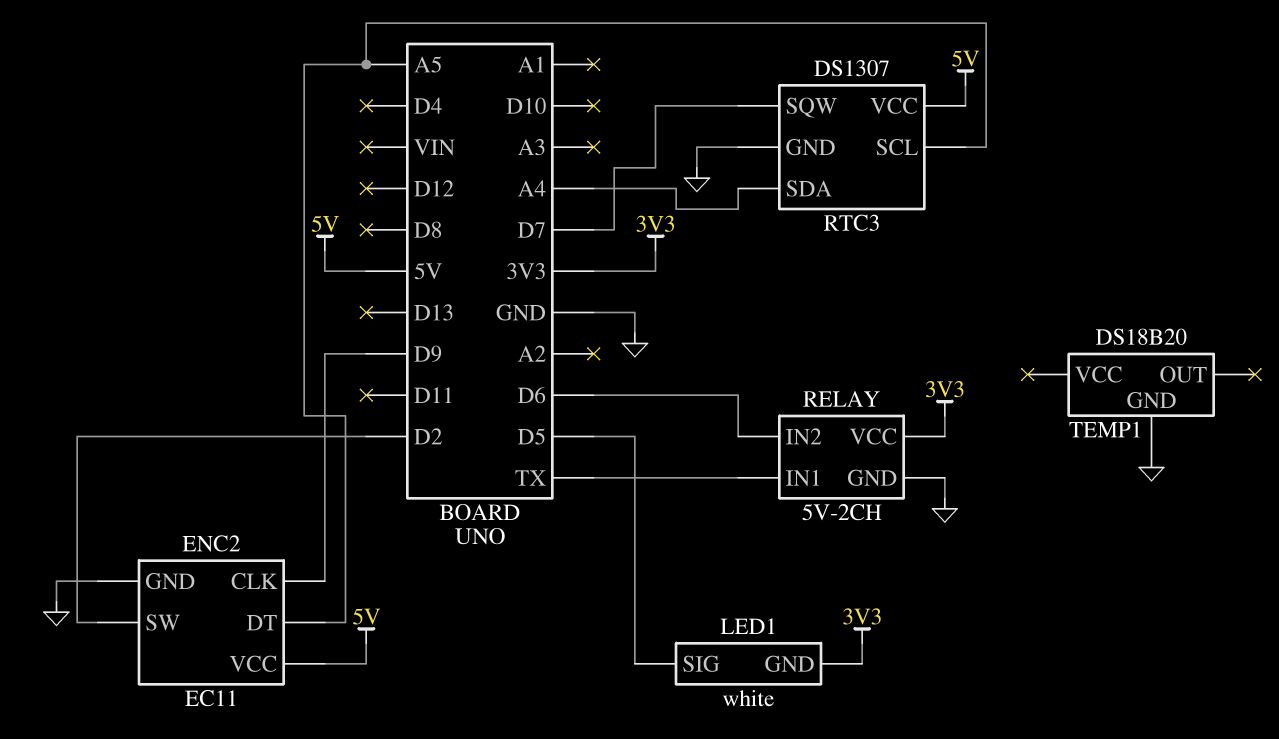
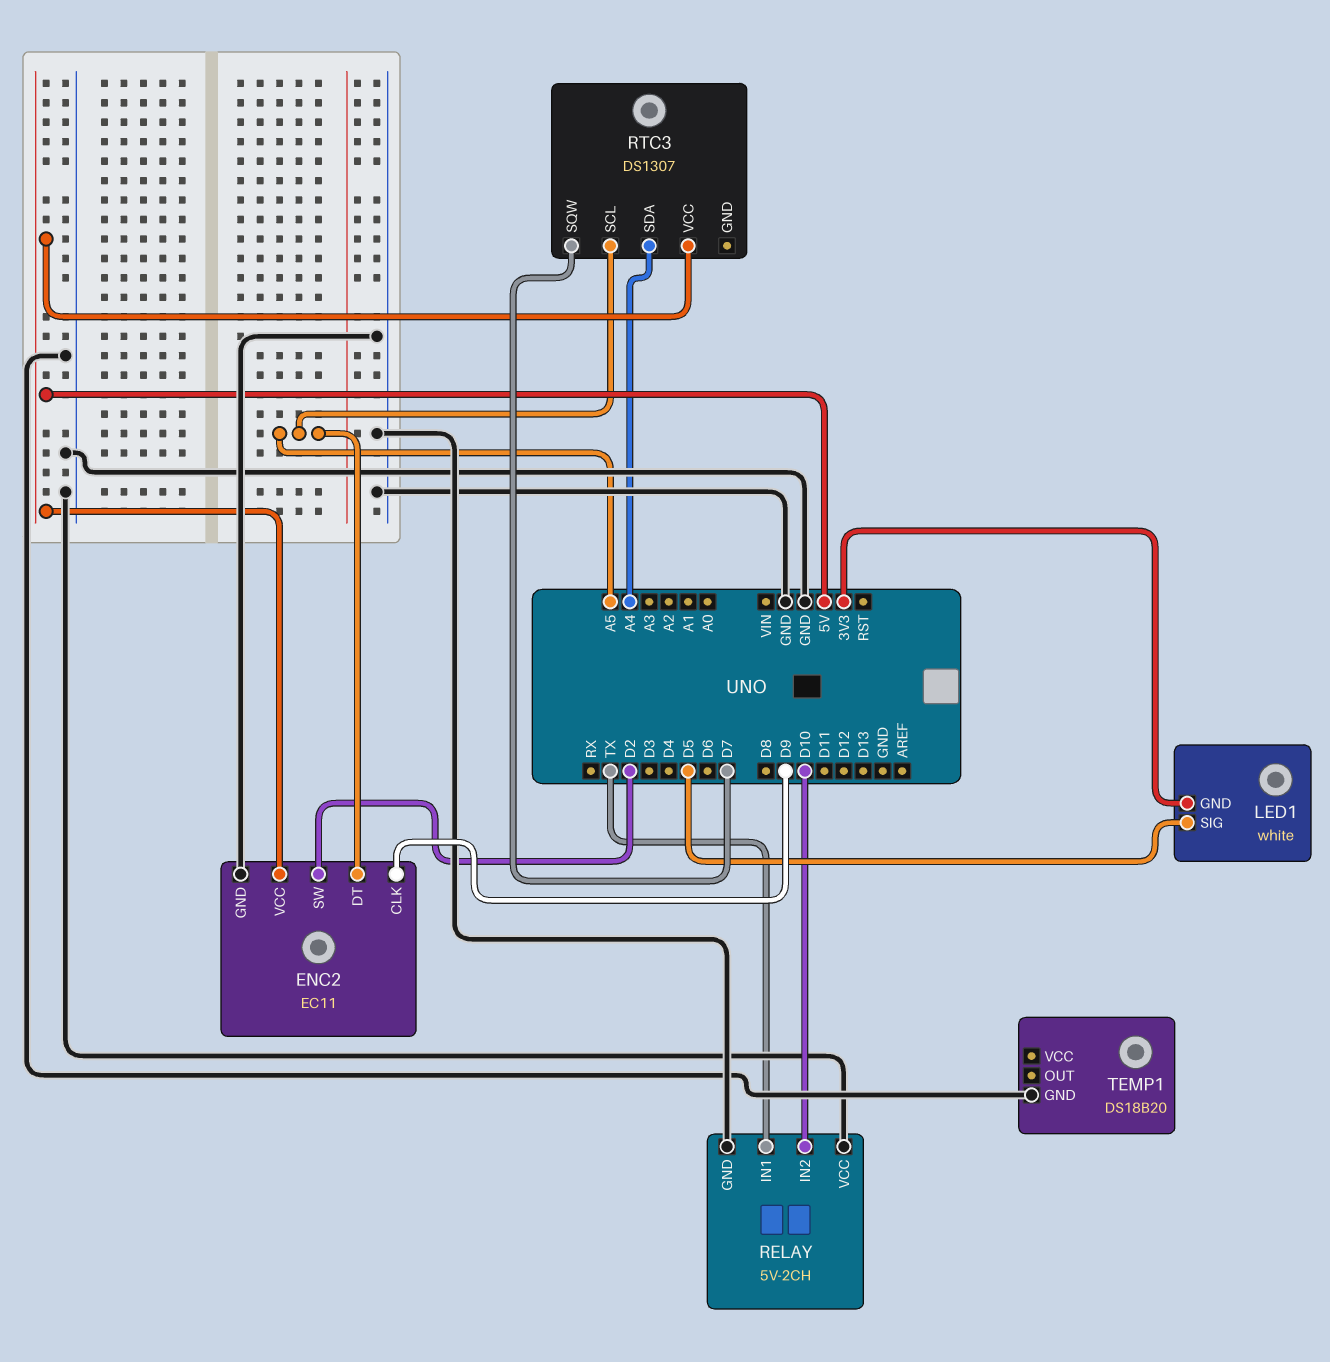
RELAY pin IN2: D6 -> D10
RELAY pin VCC: 3V3 -> GND
RTC3 pin GND: GND -> none

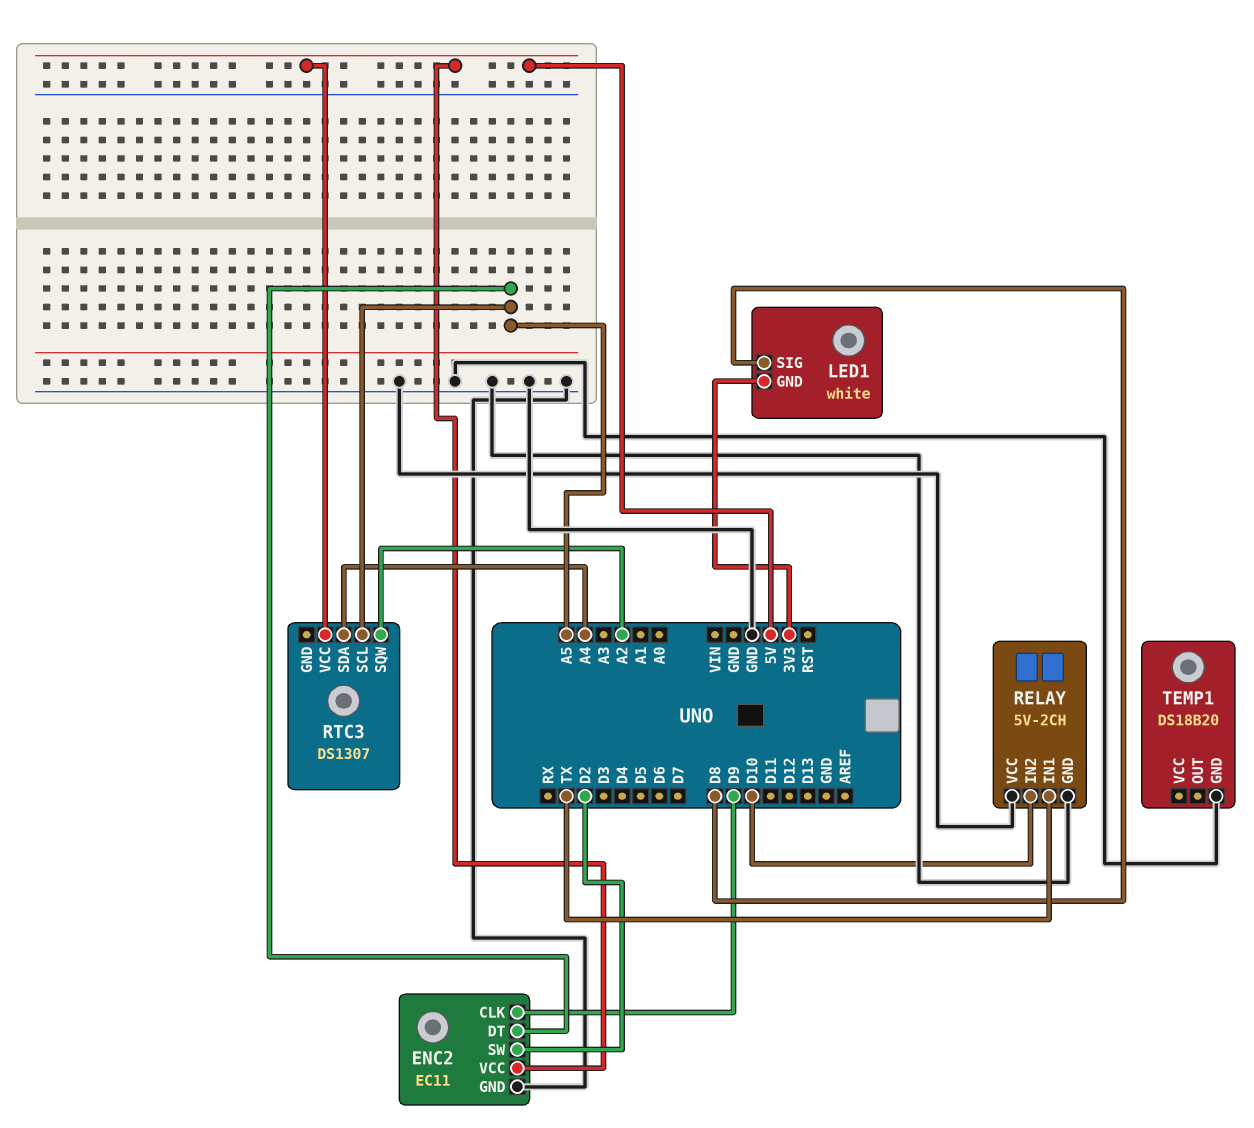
LED1 pin SIG: D5 -> D8
RTC3 pin SQW: D7 -> A2

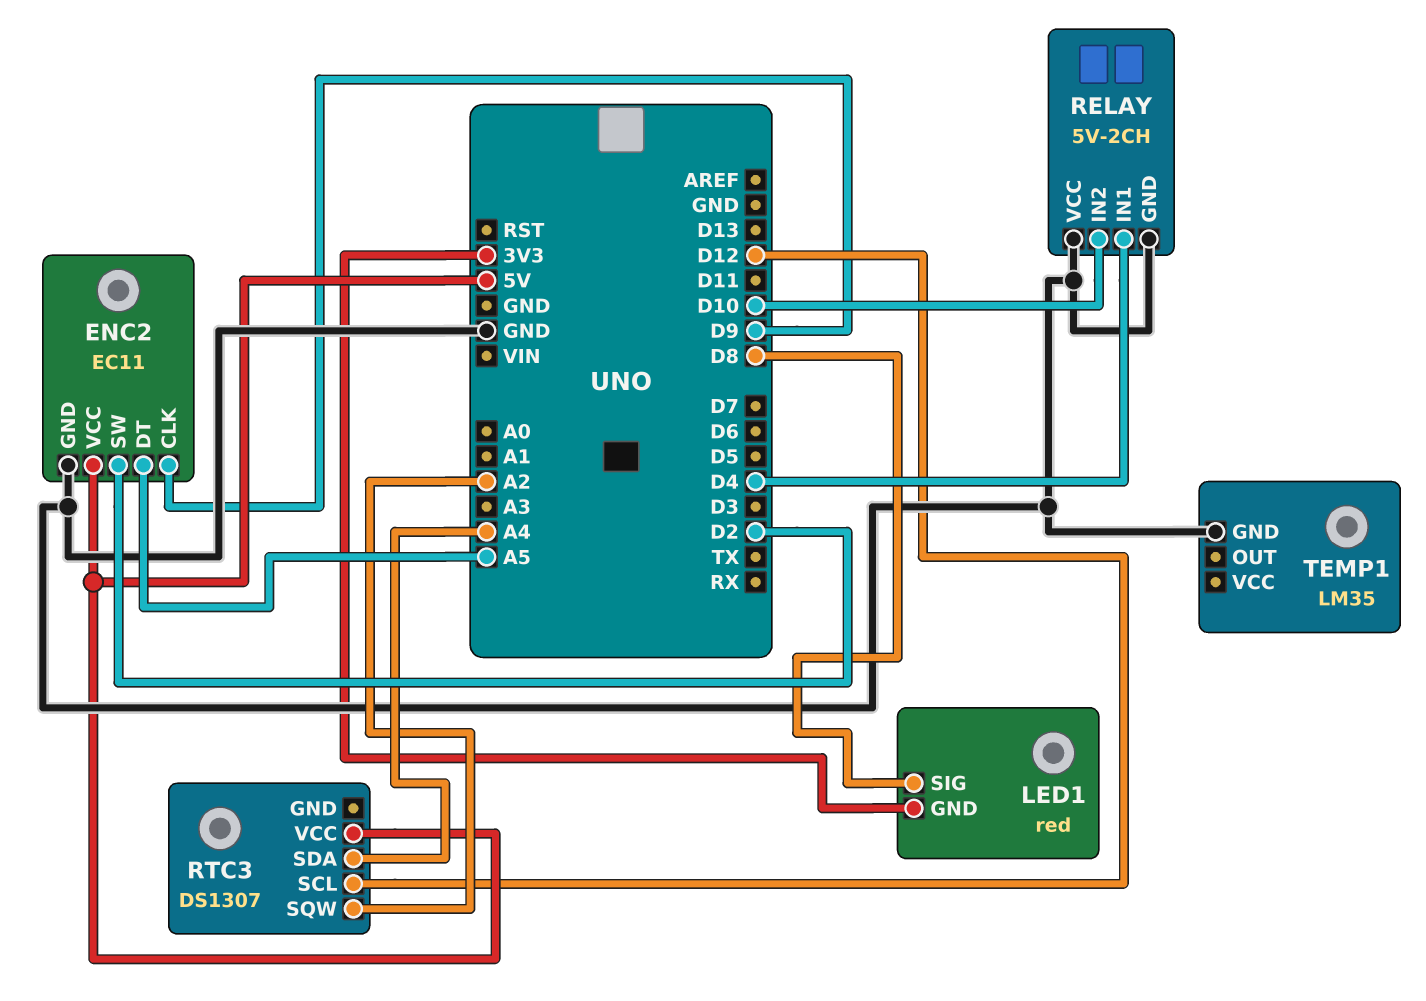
LED1: white -> red
RELAY pin IN1: TX -> D4
RTC3 pin SCL: A5 -> D12
TEMP1: DS18B20 -> LM35

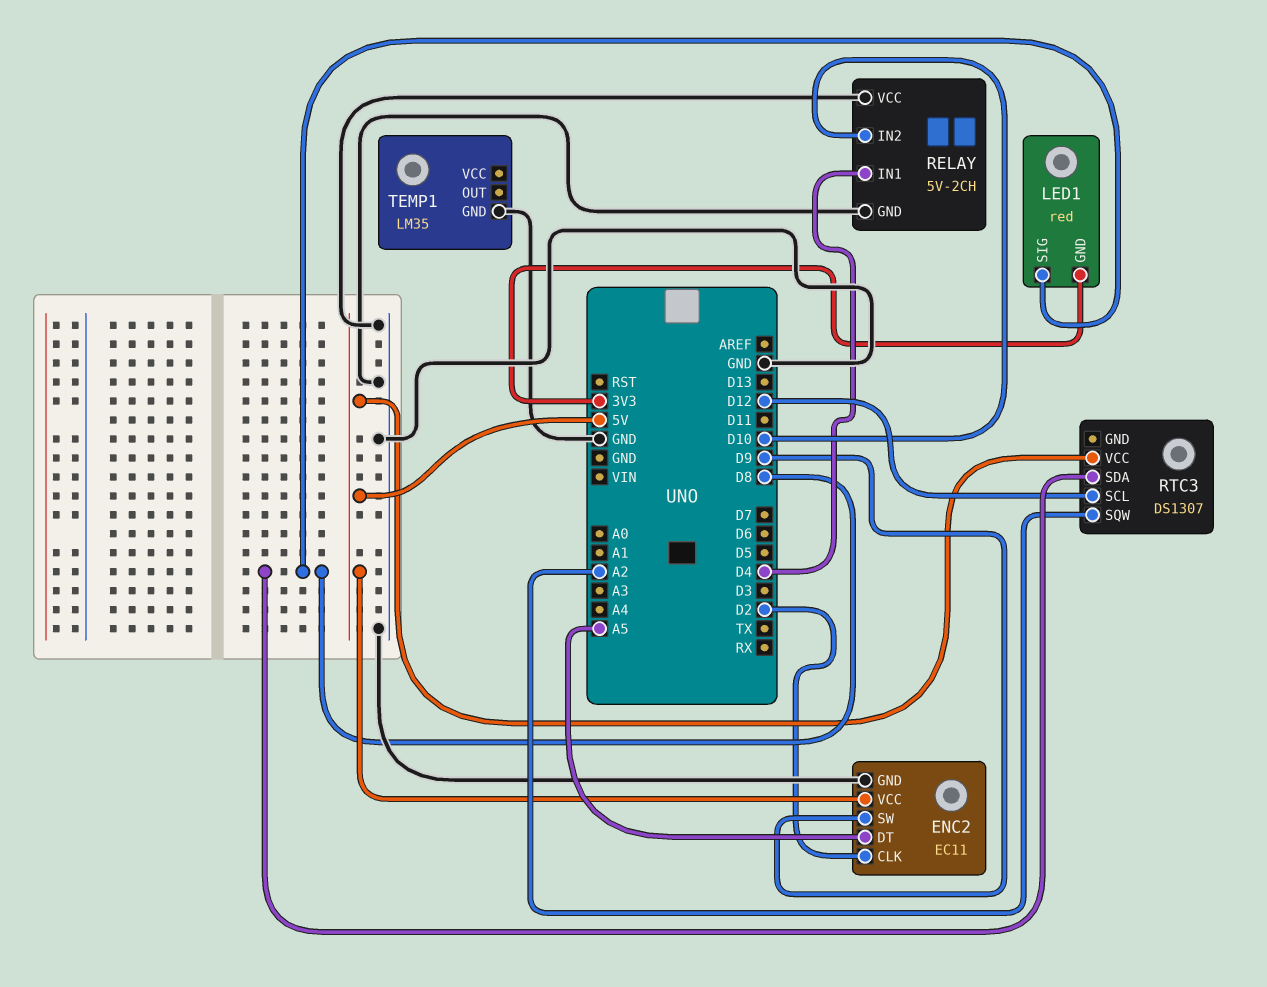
ENC2 pin CLK: D9 -> D2
ENC2 pin SW: D2 -> D9
RTC3 pin SDA: A4 -> D8

